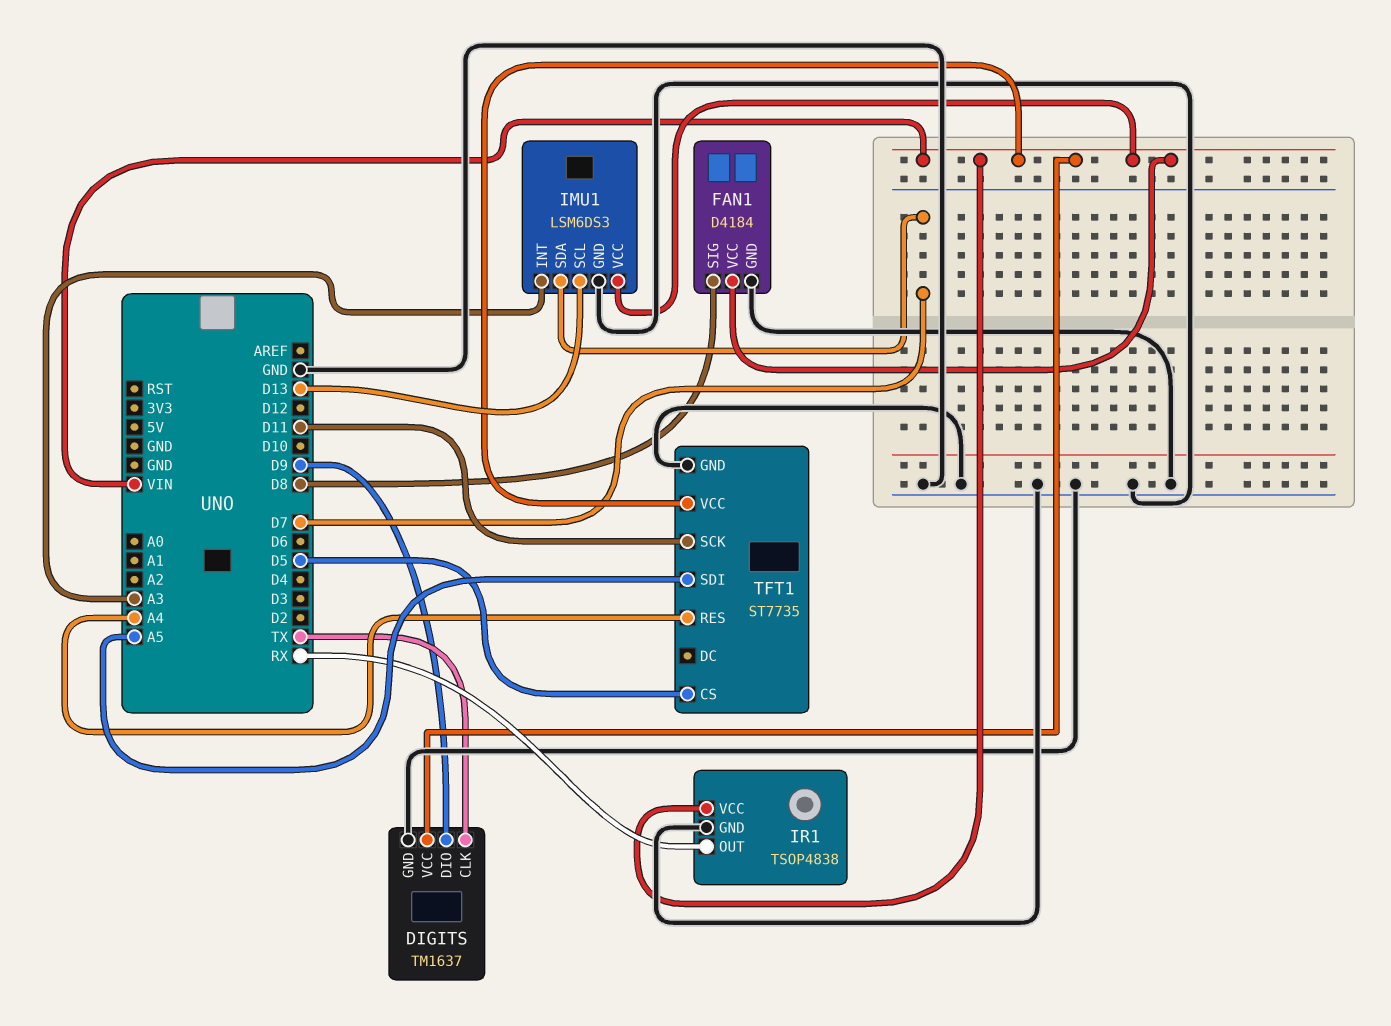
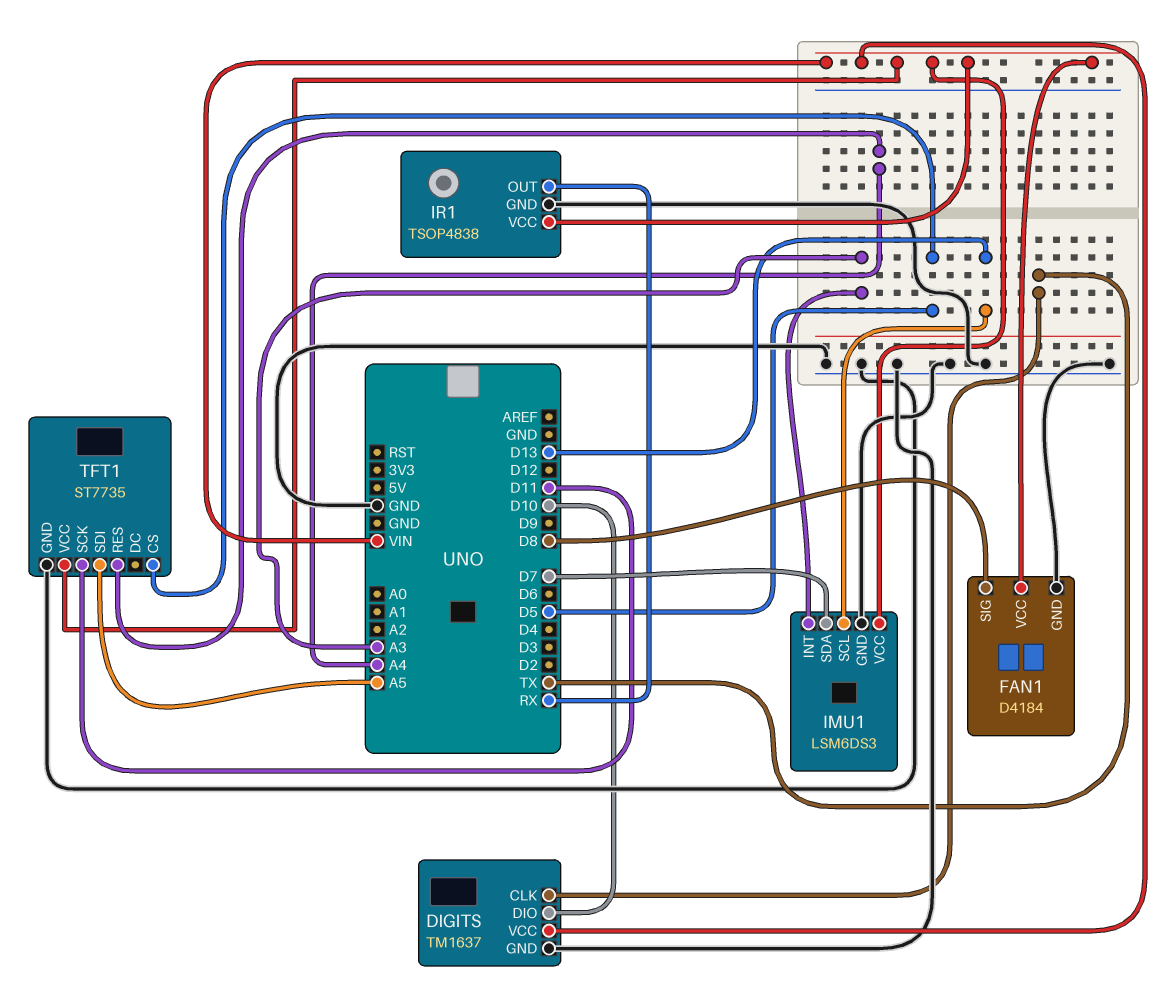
DIGITS pin DIO: D9 -> D10

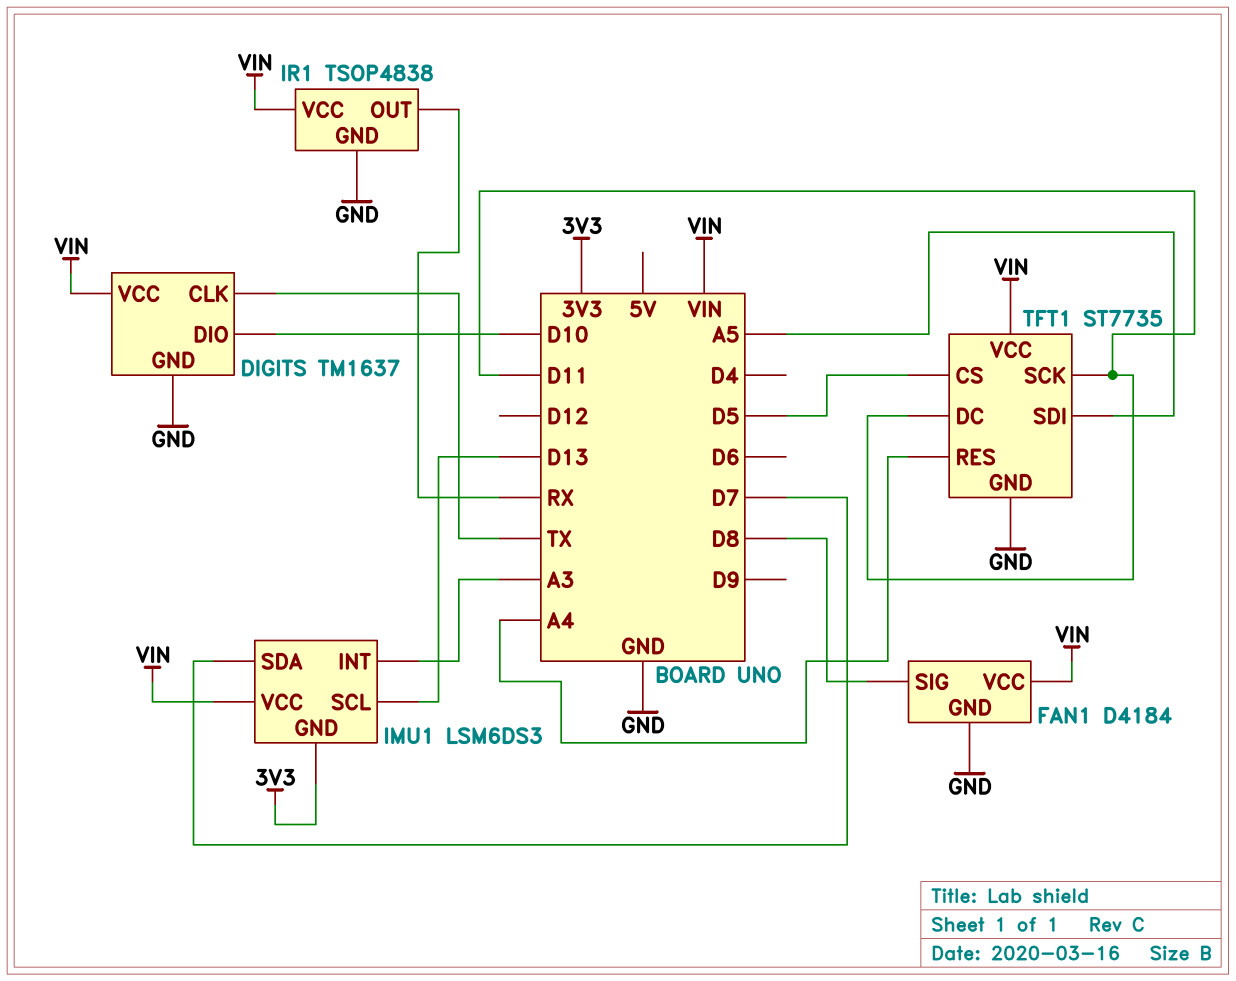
IMU1 pin GND: GND -> 3V3
TFT1 pin DC: none -> D11

